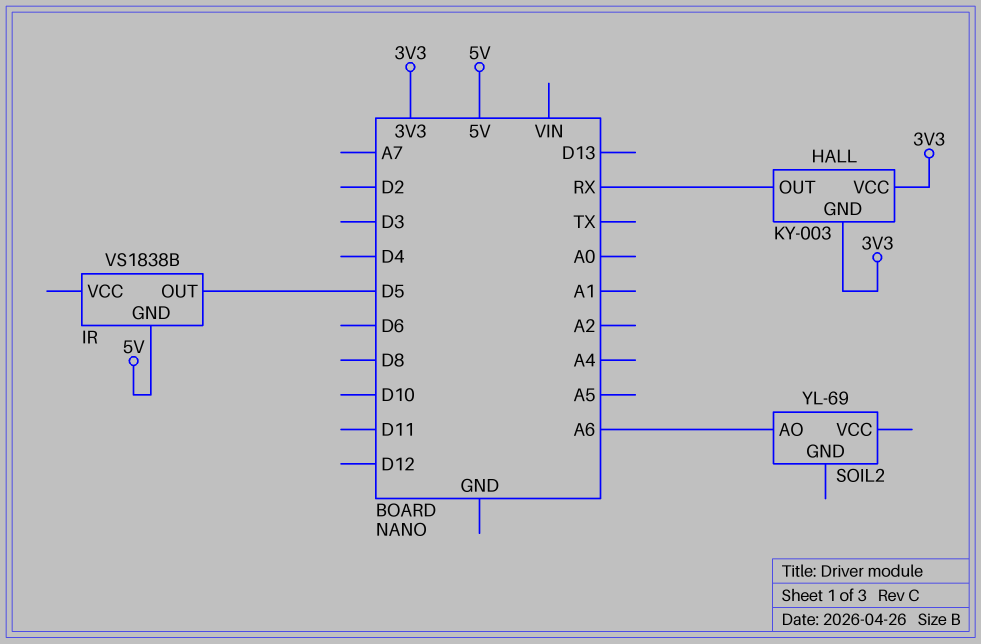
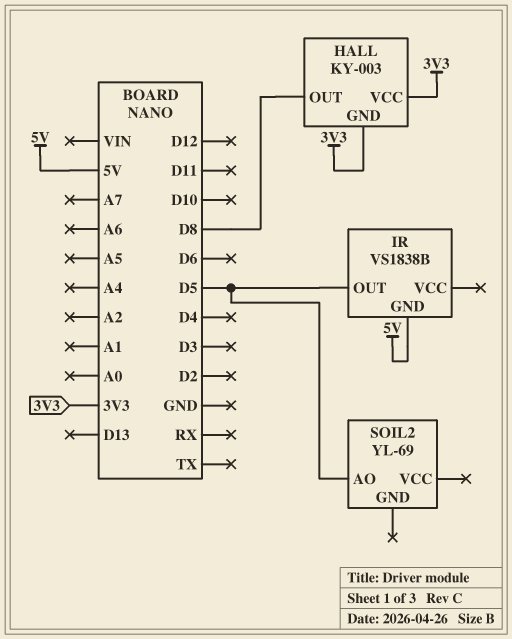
HALL pin OUT: RX -> D8
SOIL2 pin AO: A6 -> D5

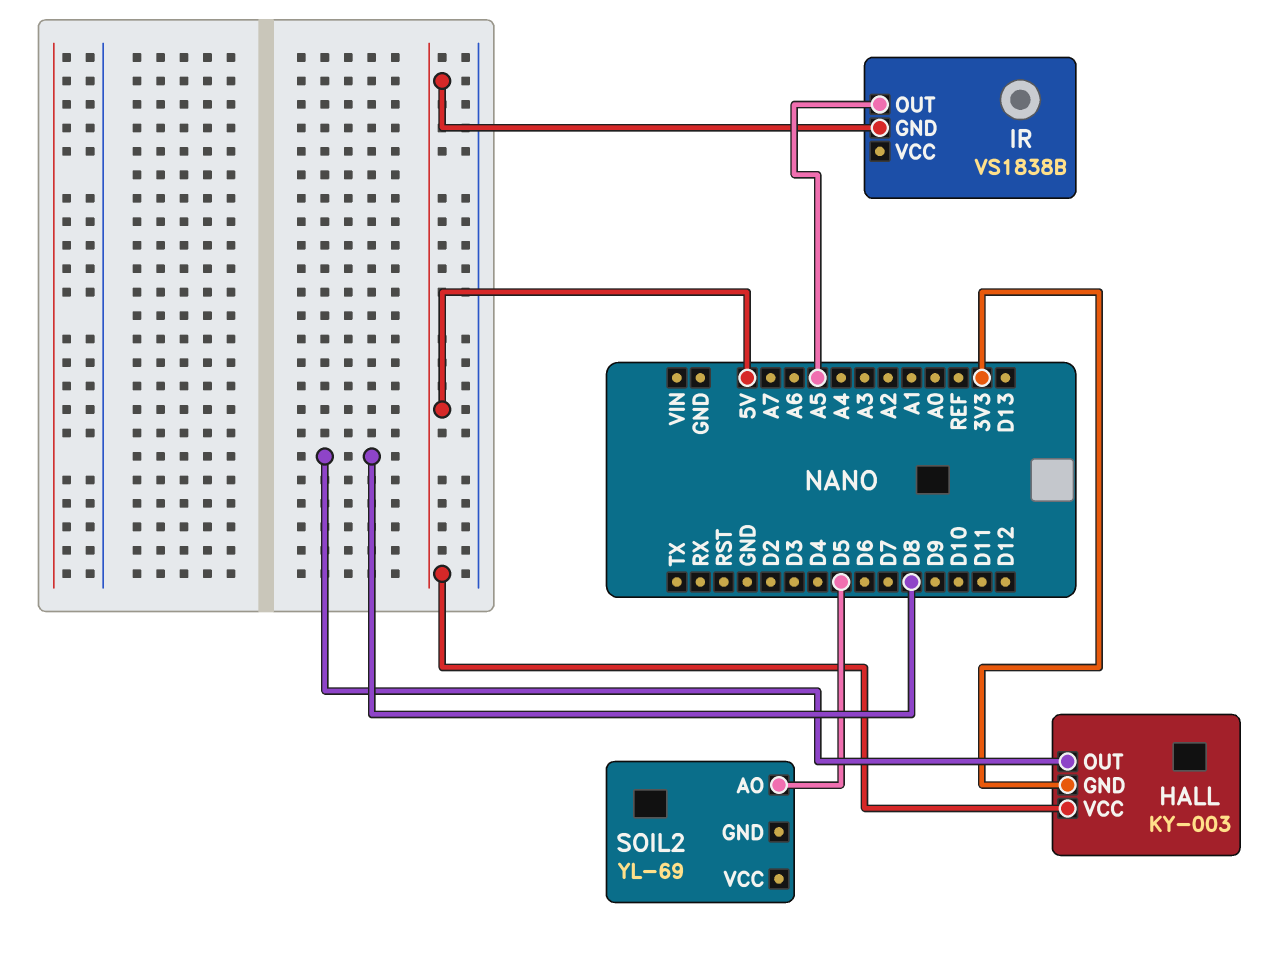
HALL pin VCC: 3V3 -> 5V
IR pin OUT: D5 -> A5

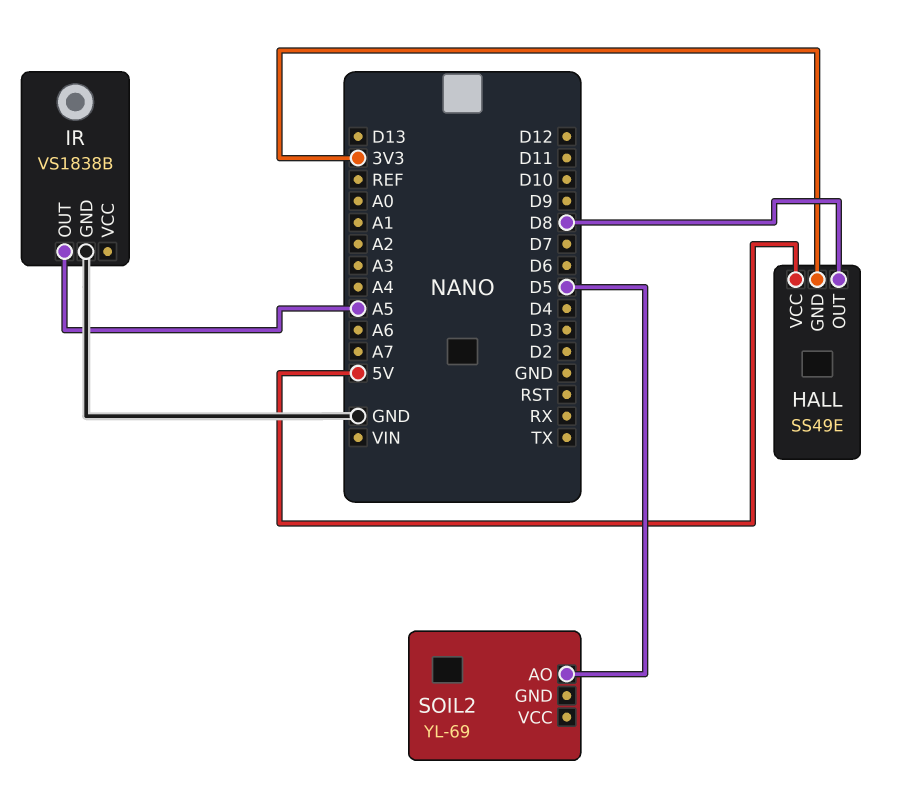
HALL: KY-003 -> SS49E
IR pin GND: 5V -> GND

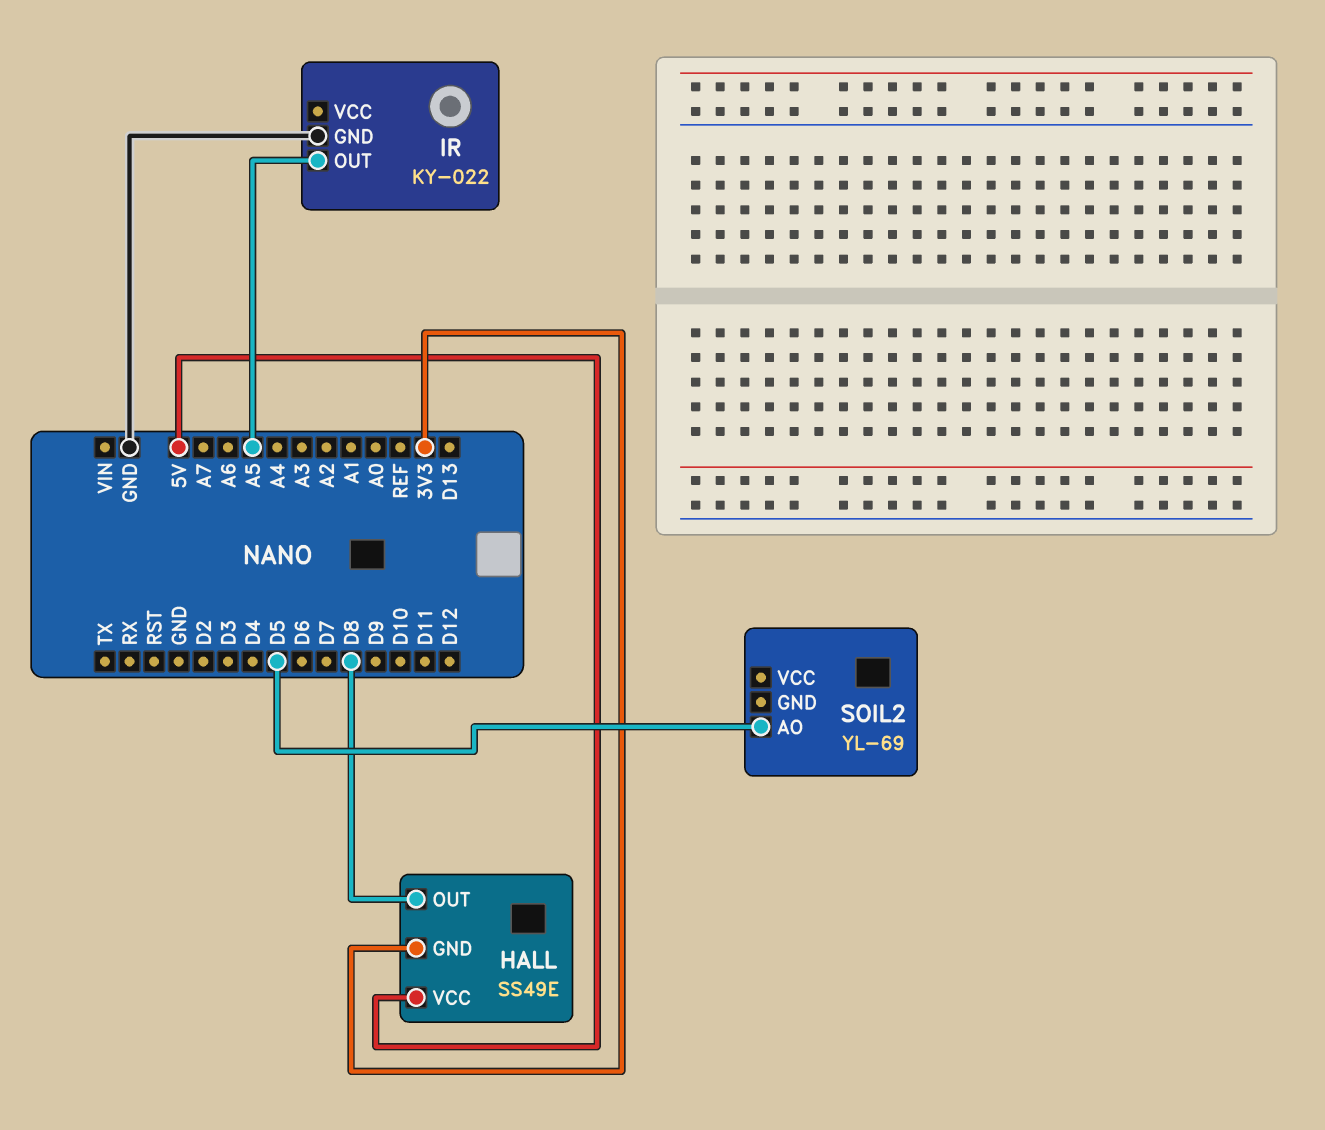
IR: VS1838B -> KY-022

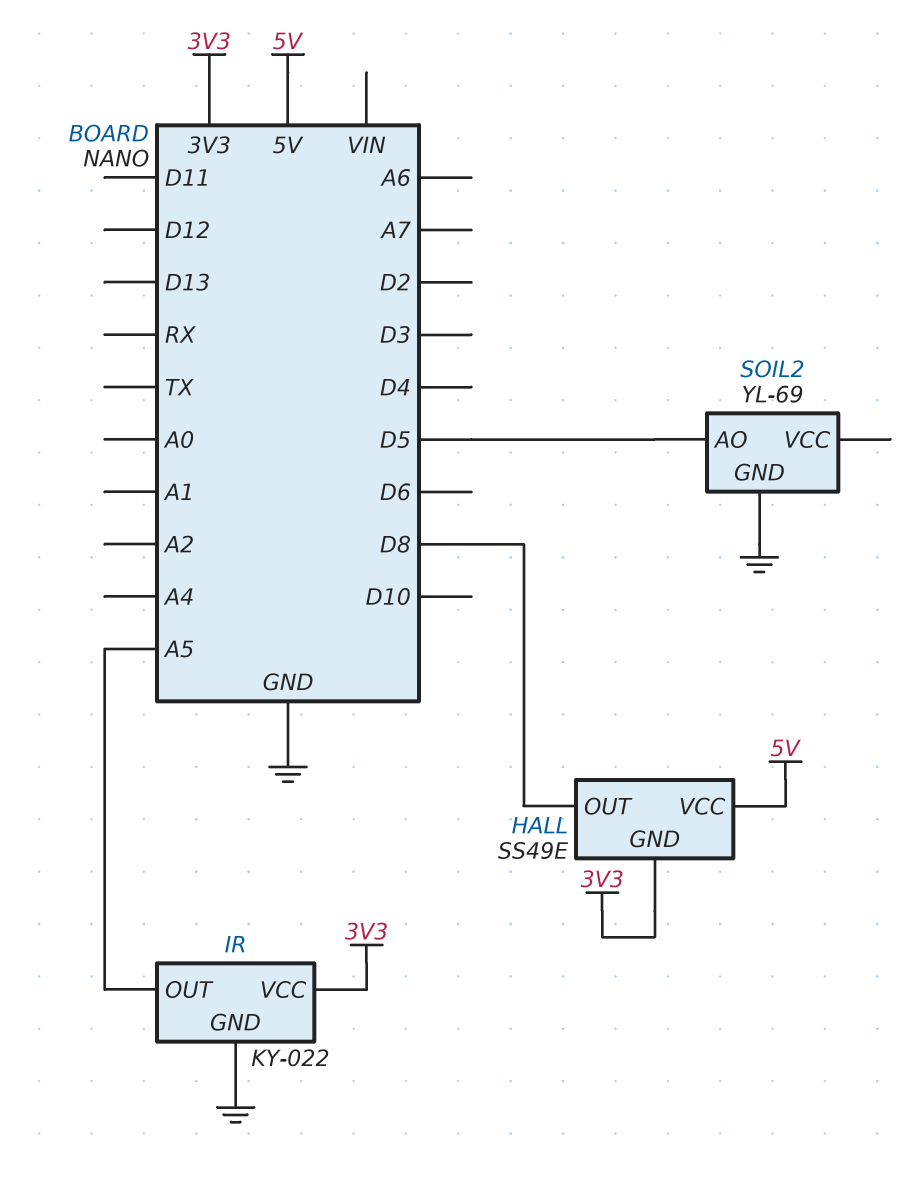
IR pin VCC: none -> 3V3
SOIL2 pin GND: none -> GND

